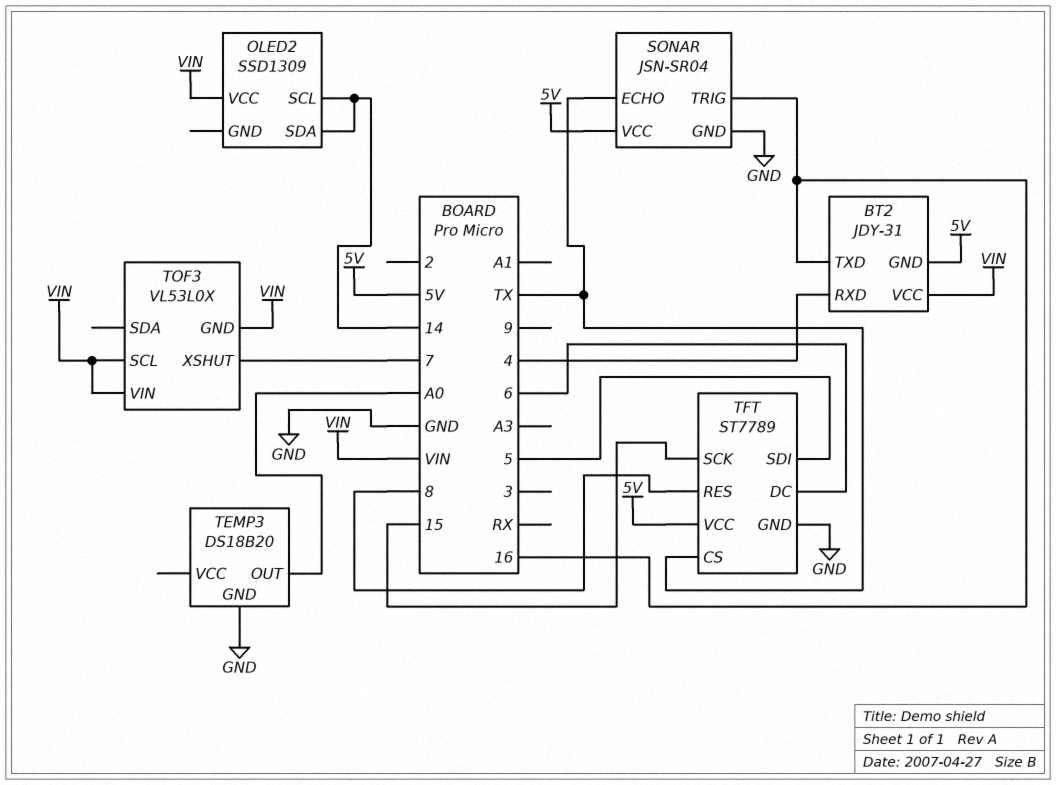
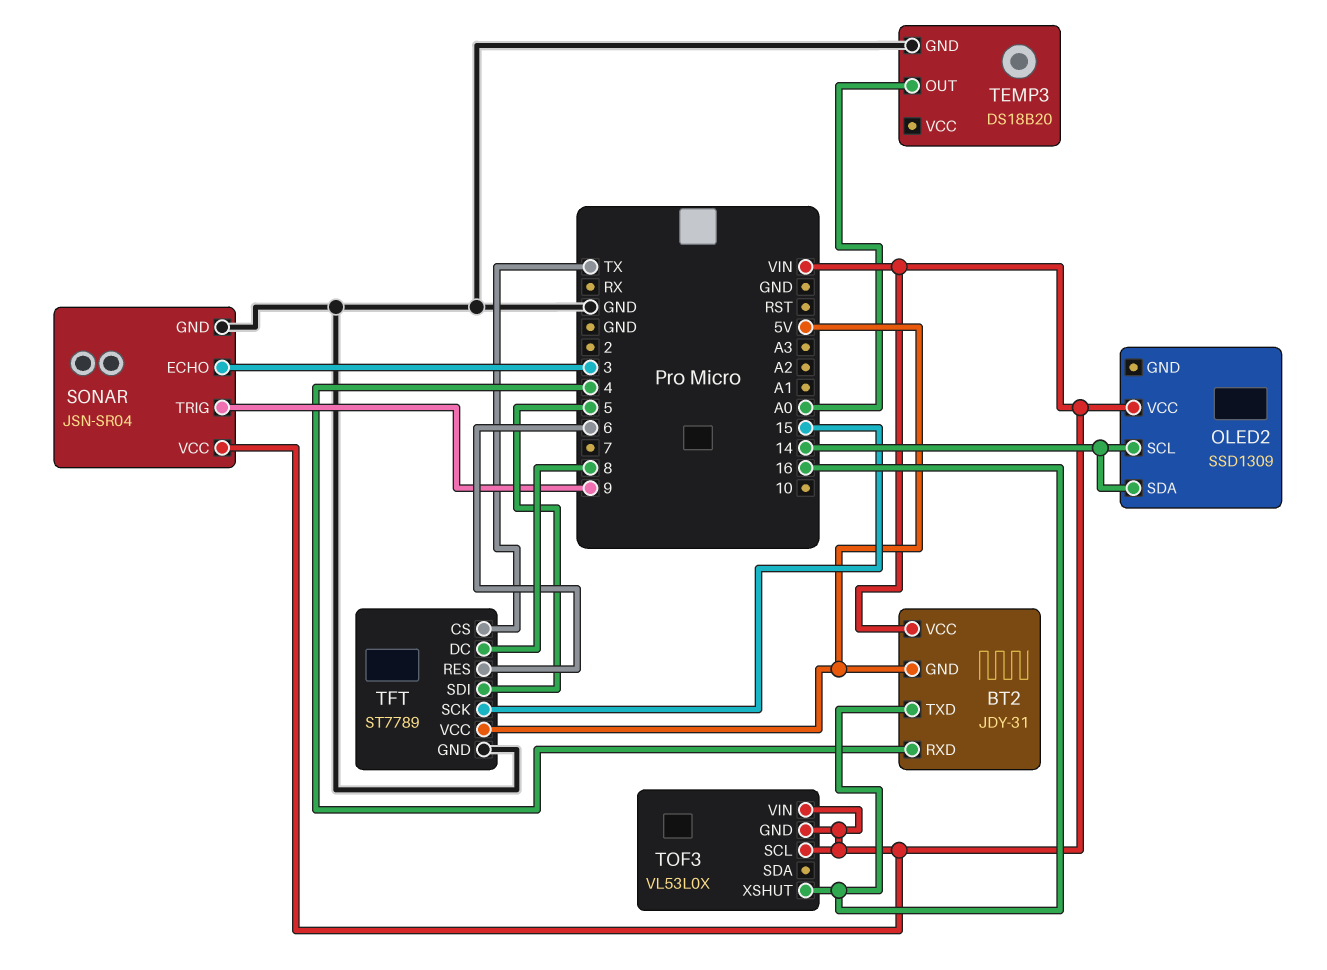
SONAR pin ECHO: TX -> 3
SONAR pin TRIG: 16 -> 9
SONAR pin VCC: 5V -> VIN
TFT pin DC: 6 -> 8
TFT pin RES: 8 -> 6
TOF3 pin XSHUT: 7 -> 16

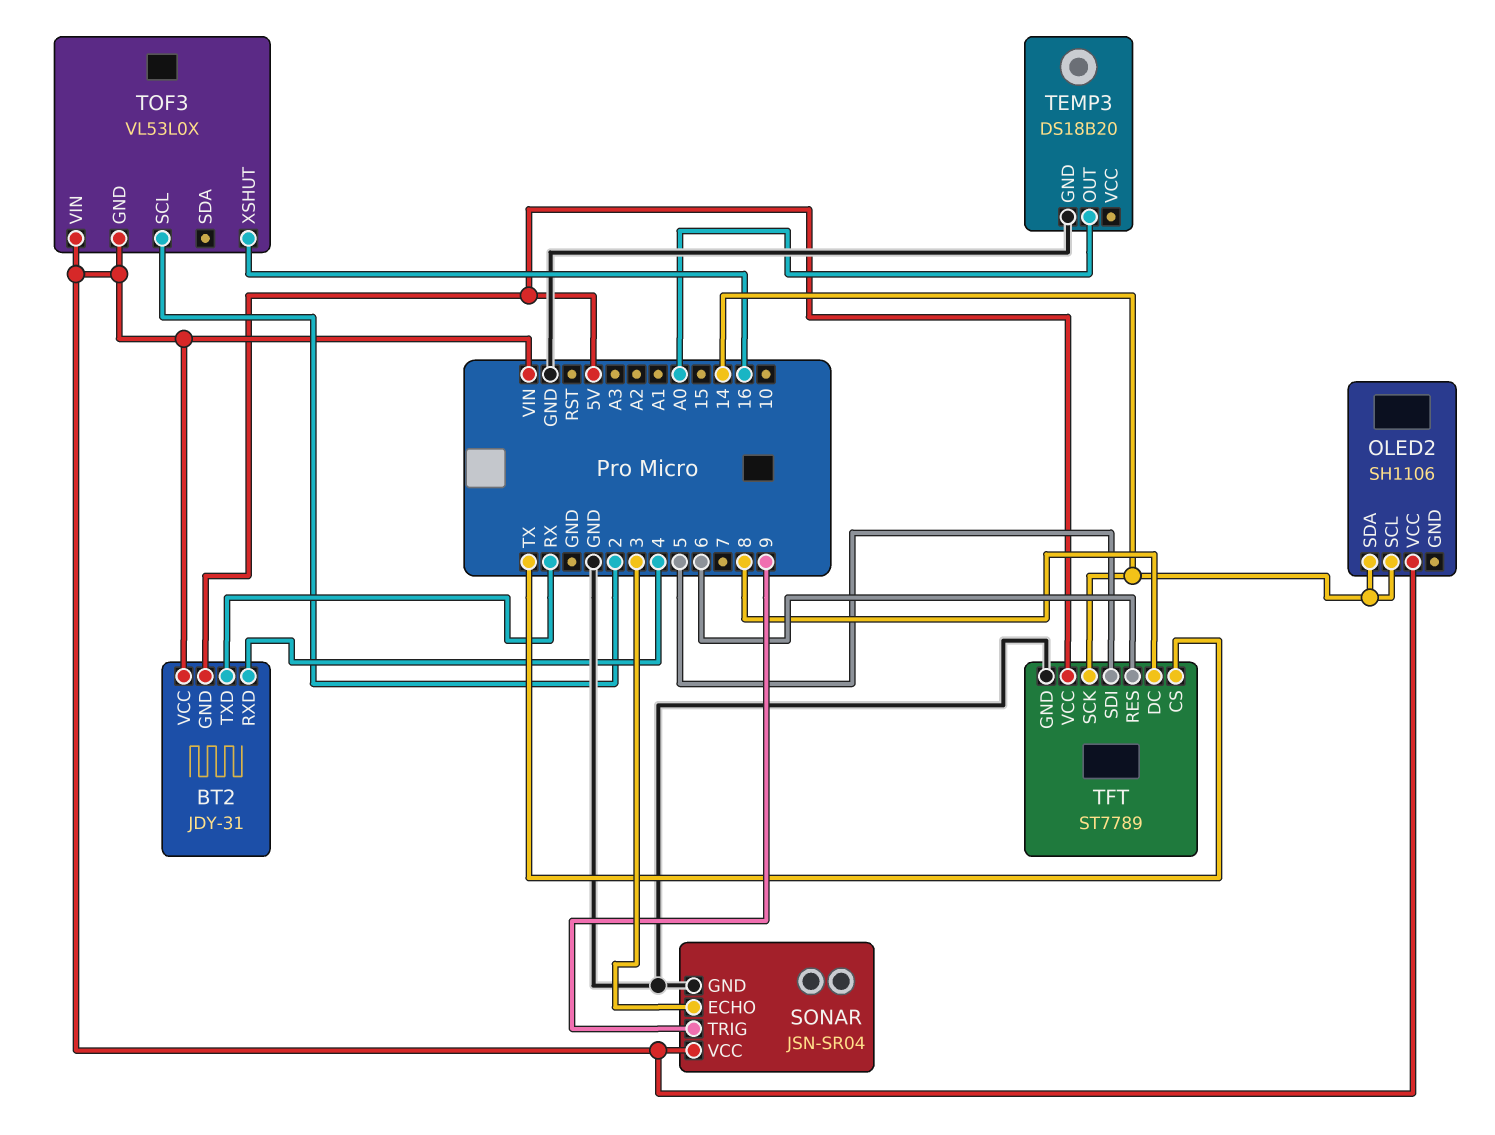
BT2 pin TXD: 16 -> RX
OLED2: SSD1309 -> SH1106
TFT pin SCK: 15 -> 14
TOF3 pin SCL: VIN -> 2

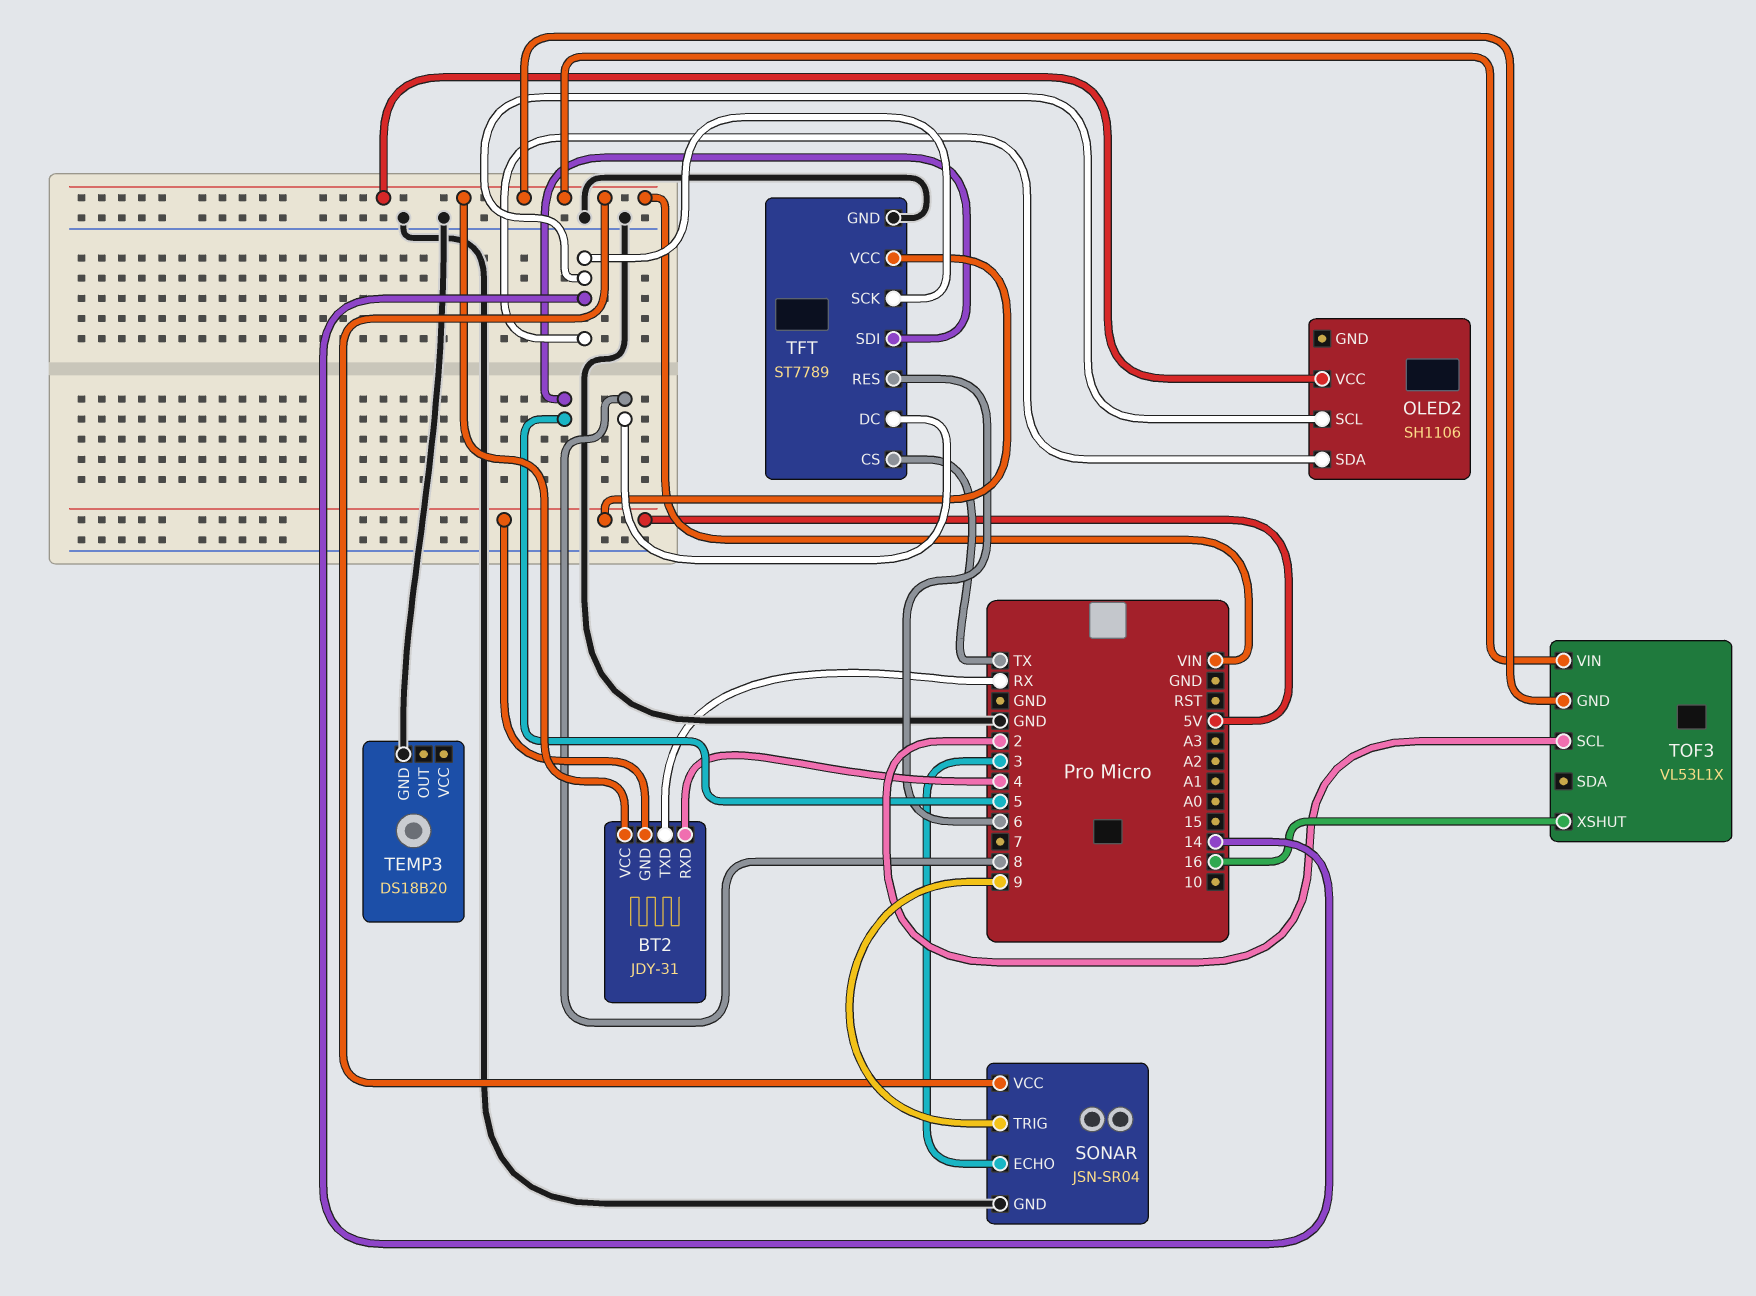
TEMP3 pin OUT: A0 -> none
TOF3: VL53L0X -> VL53L1X

